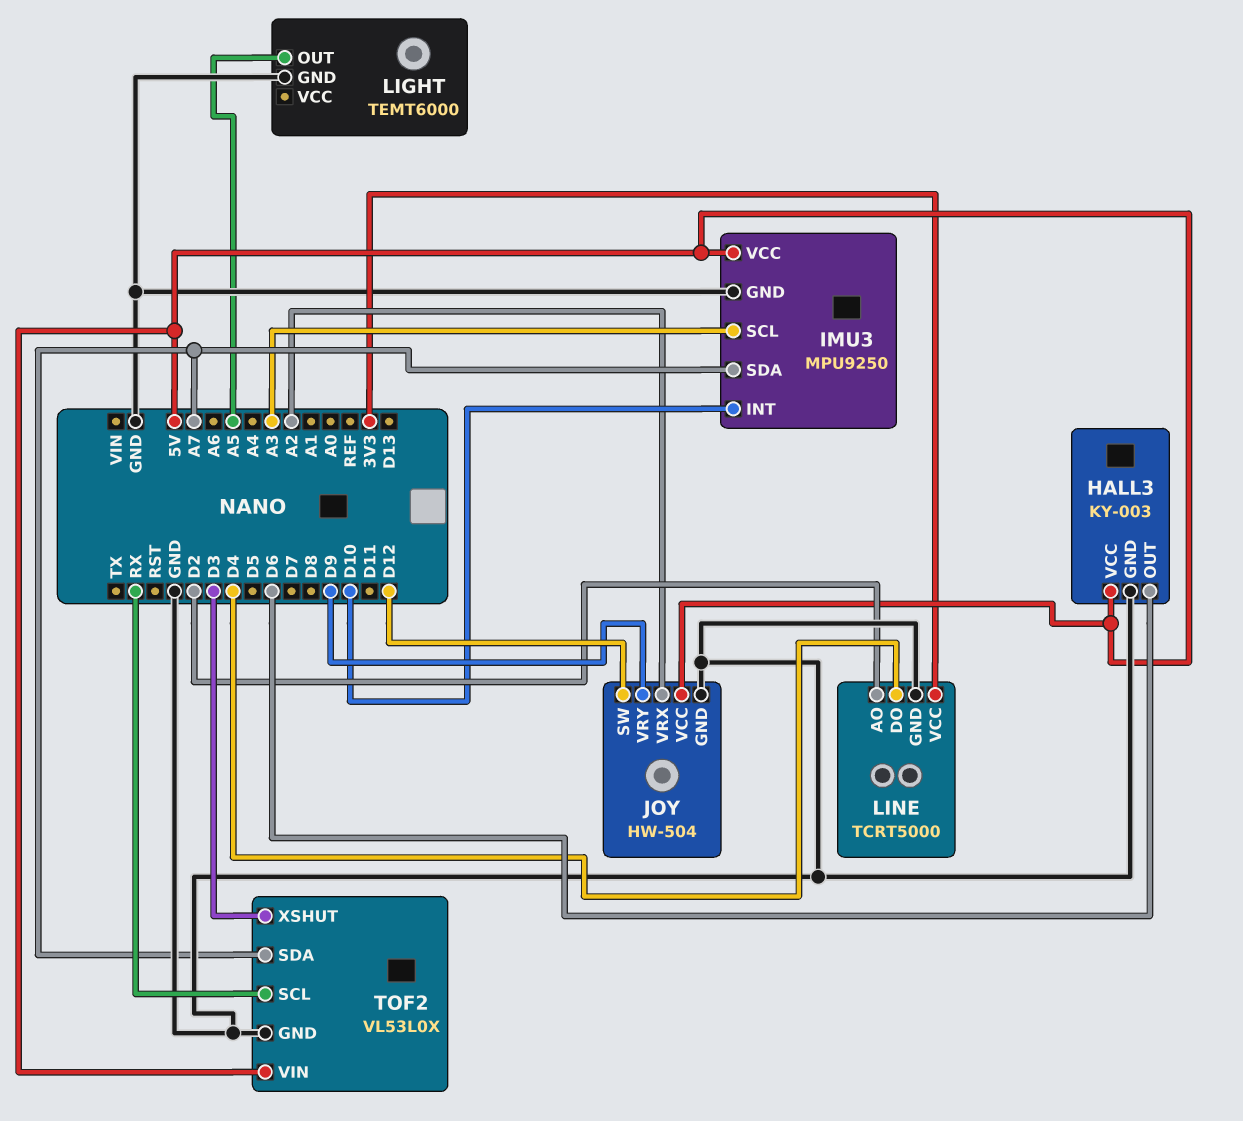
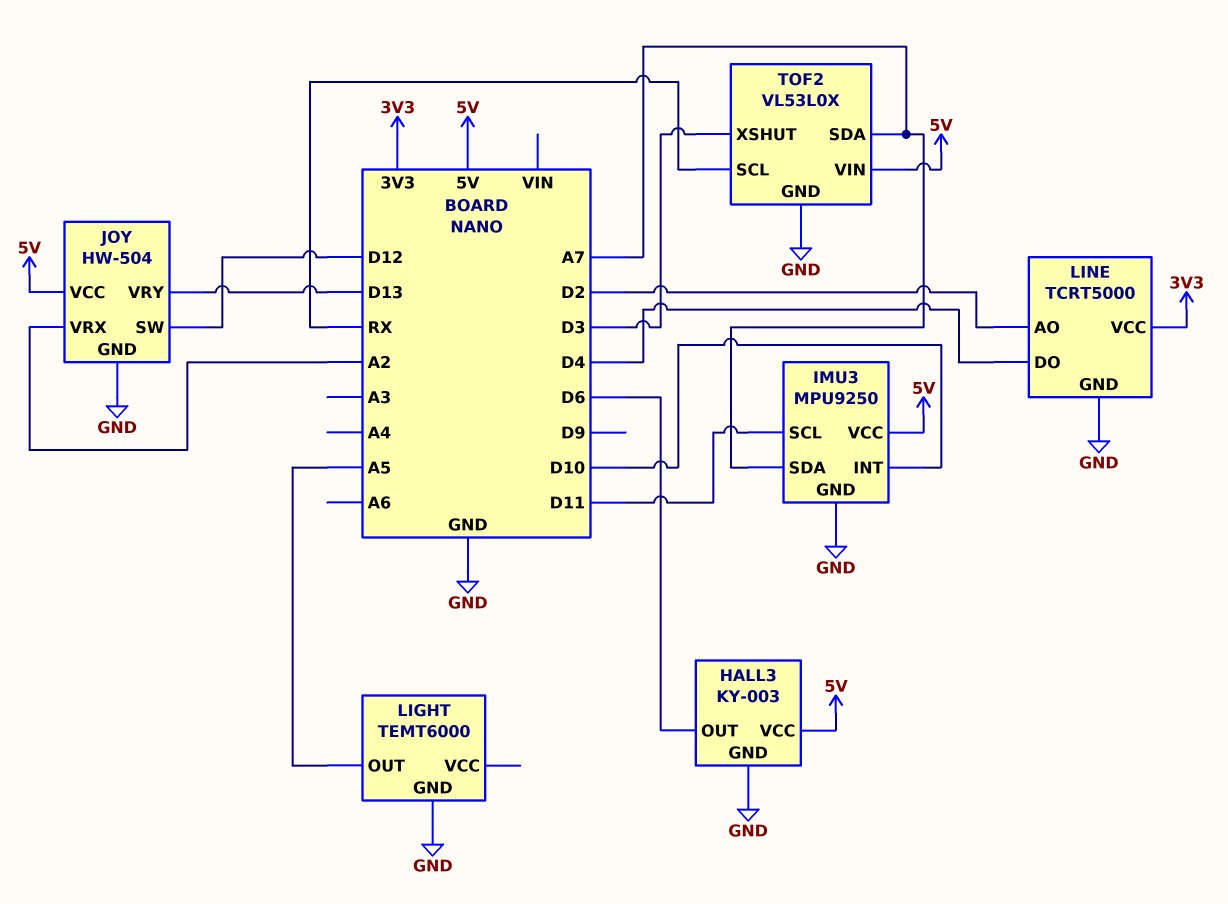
IMU3 pin SCL: A3 -> D11
JOY pin VRY: D9 -> D13

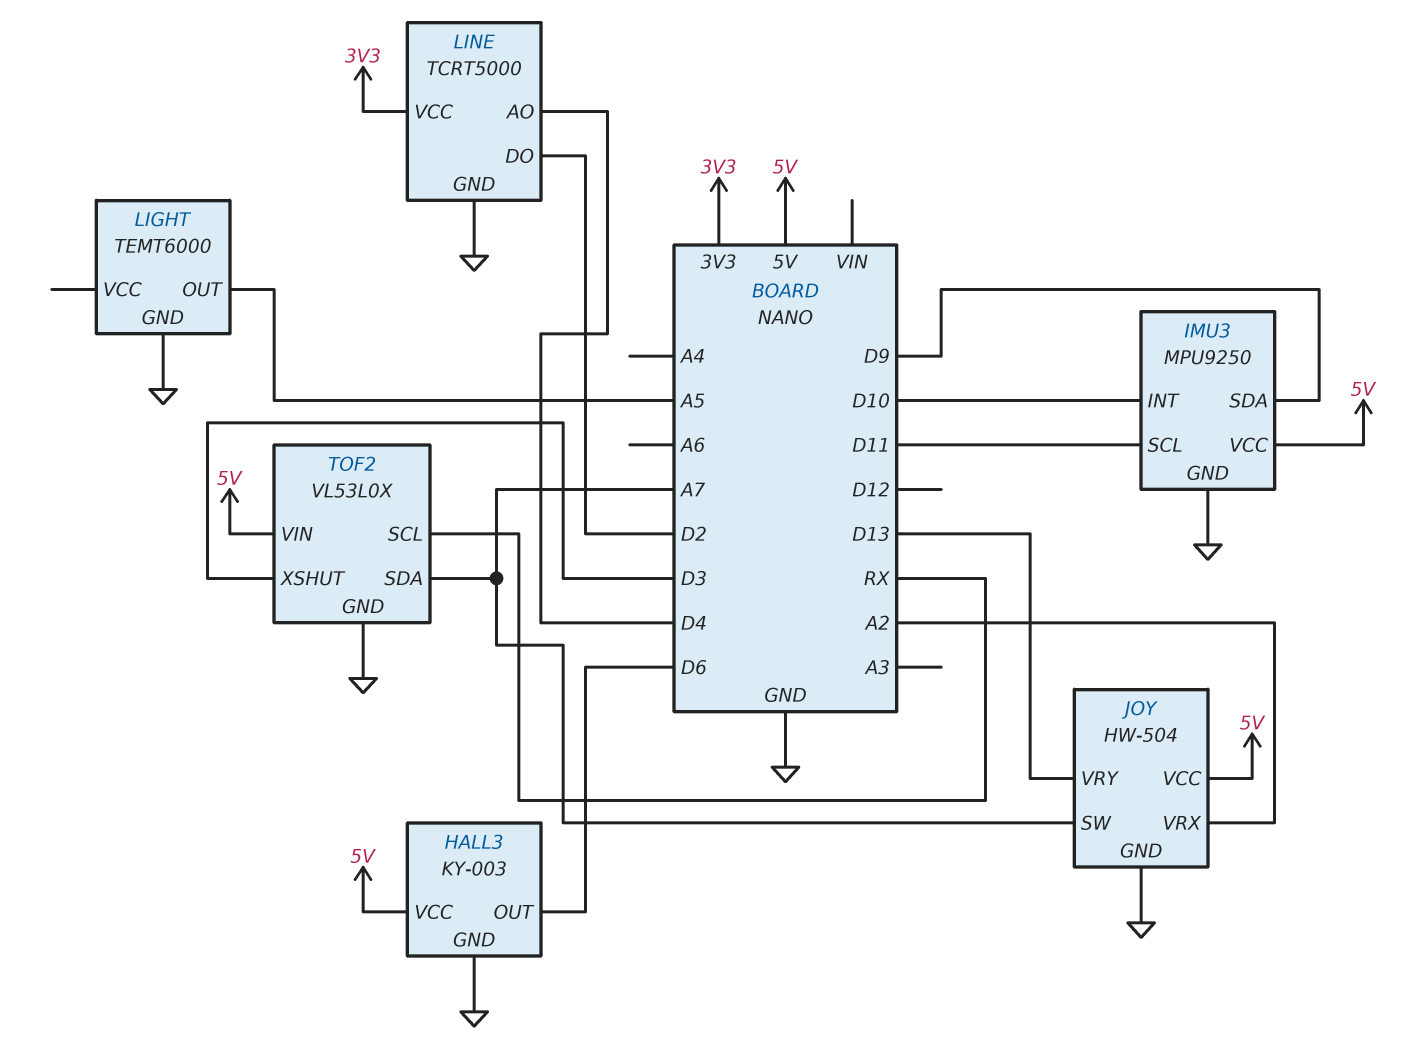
IMU3 pin SDA: A7 -> D9
JOY pin SW: D12 -> A7
LINE pin AO: D2 -> D4
LINE pin DO: D4 -> D2

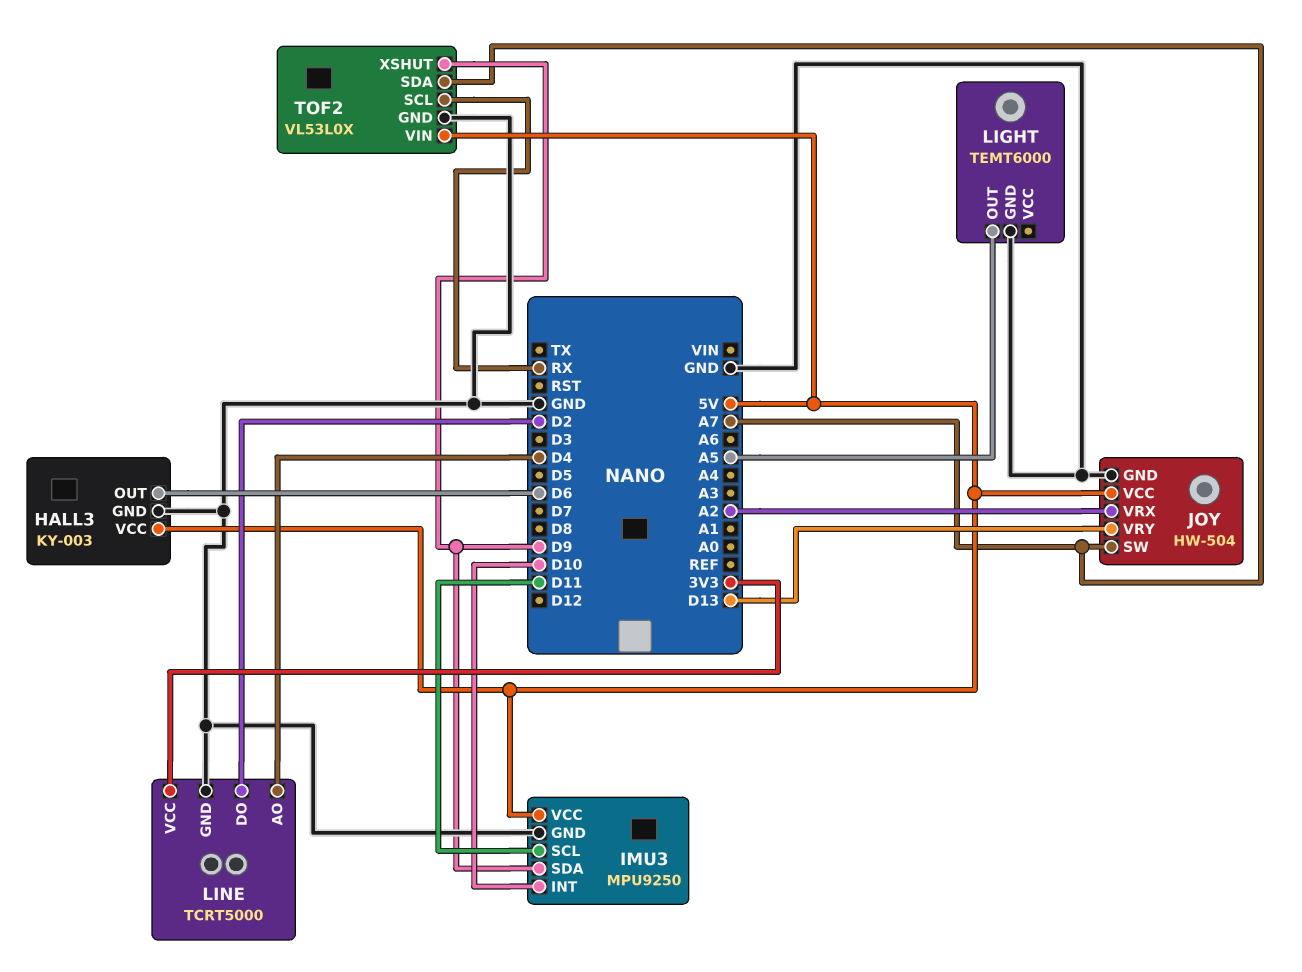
TOF2 pin XSHUT: D3 -> D9

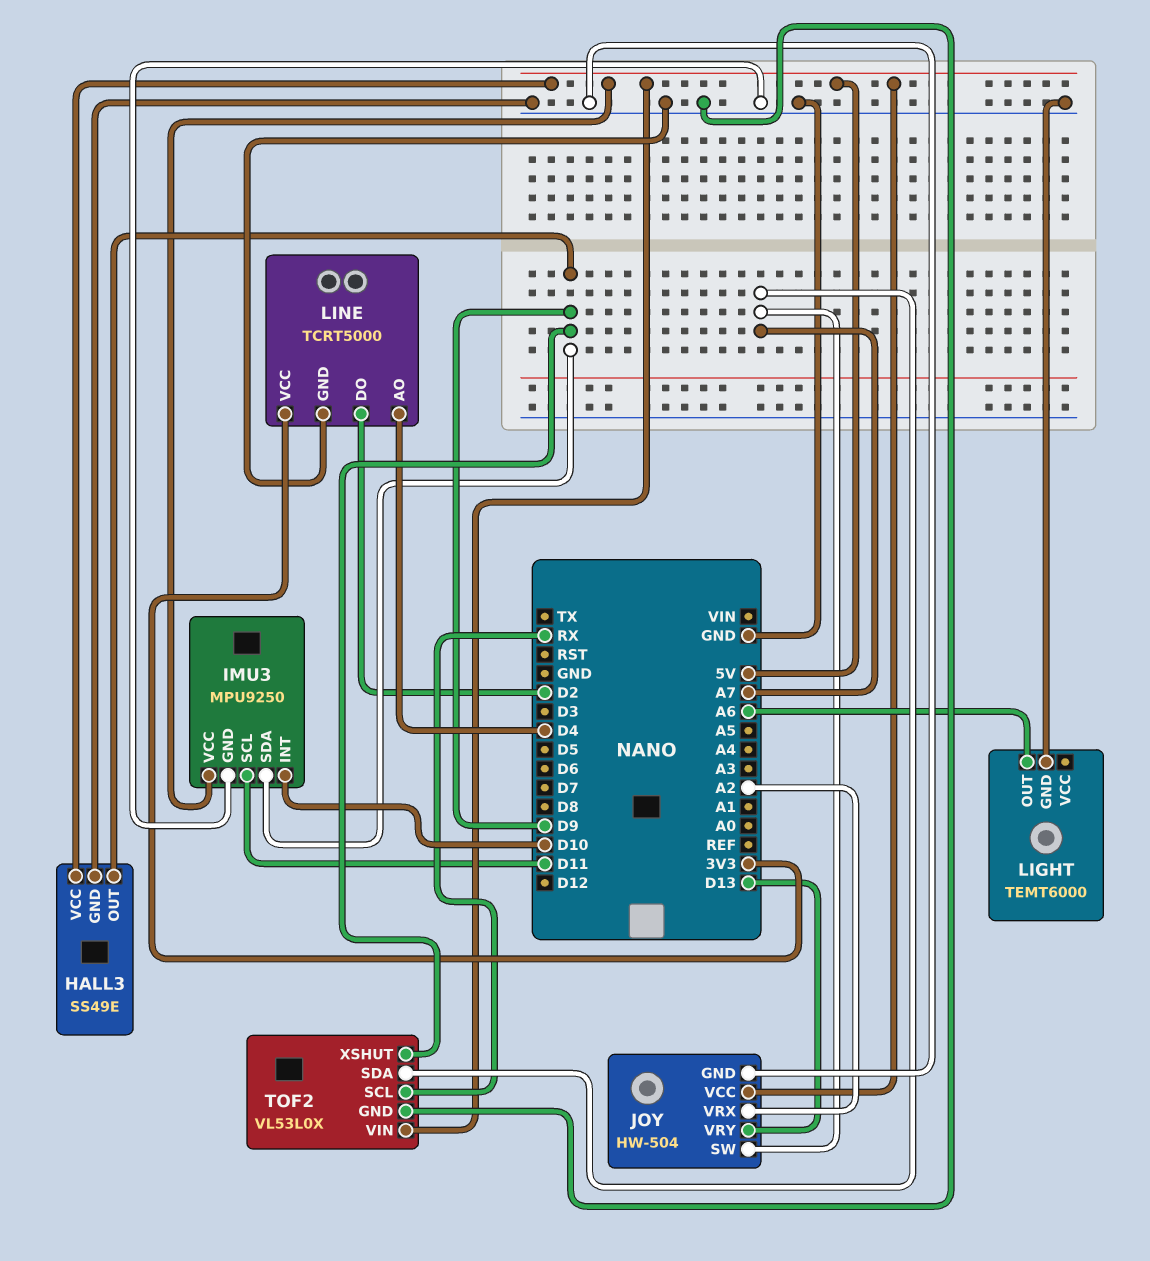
HALL3: KY-003 -> SS49E
HALL3 pin OUT: D6 -> D9
LIGHT pin OUT: A5 -> A6

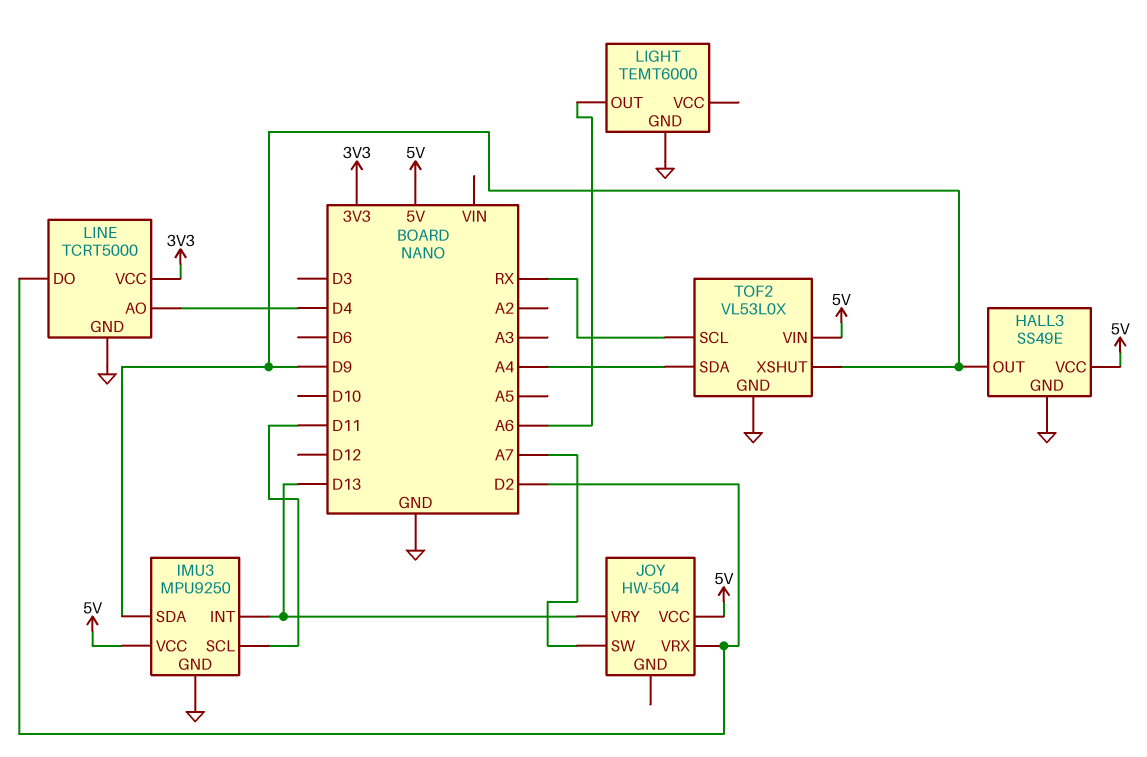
IMU3 pin INT: D10 -> D13
JOY pin GND: GND -> none
JOY pin VRX: A2 -> D2
TOF2 pin SDA: A7 -> A4

